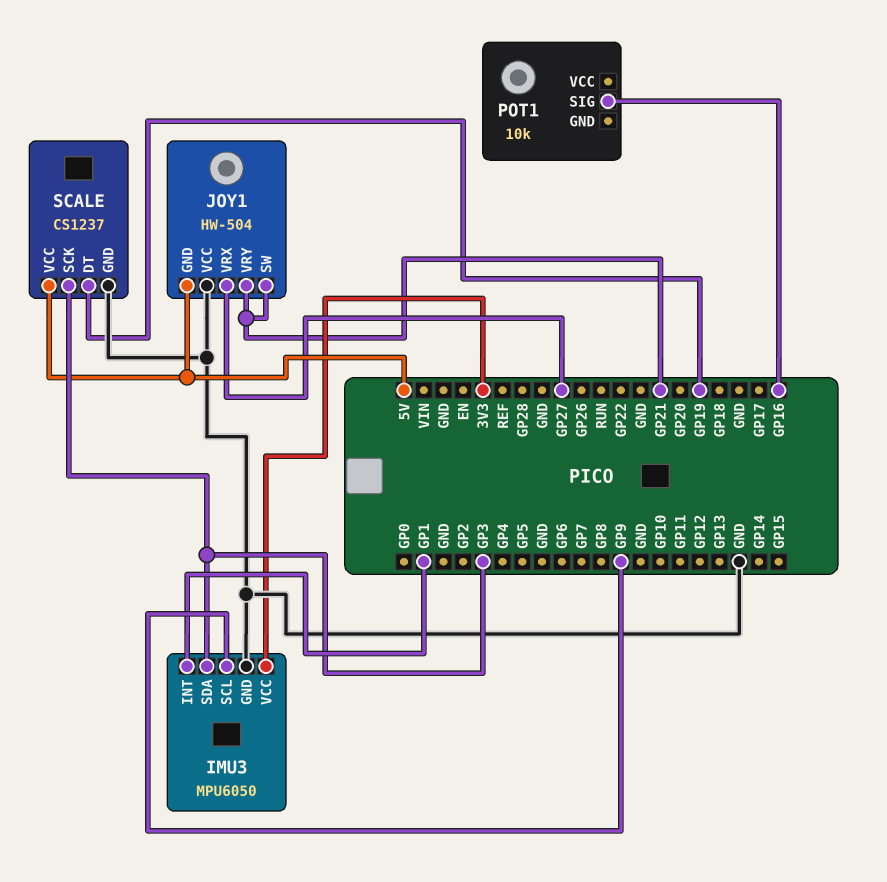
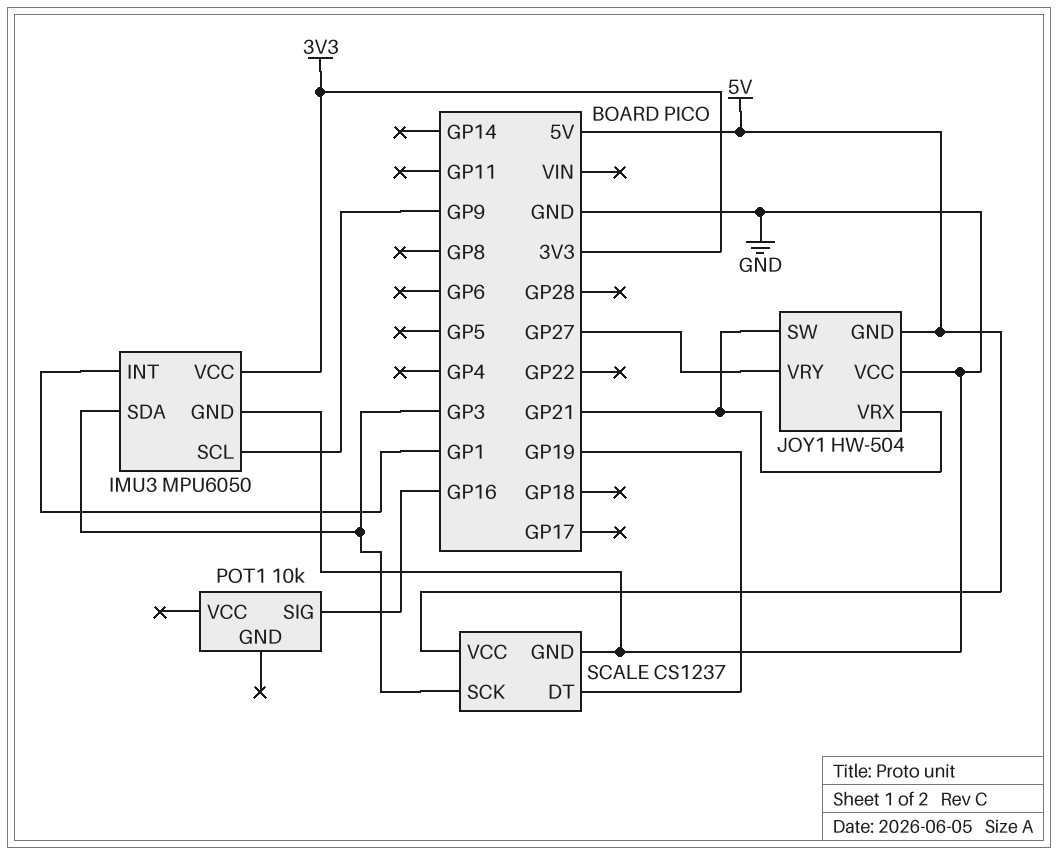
JOY1 pin VRX: GP27 -> GP21
JOY1 pin VRY: GP21 -> GP27

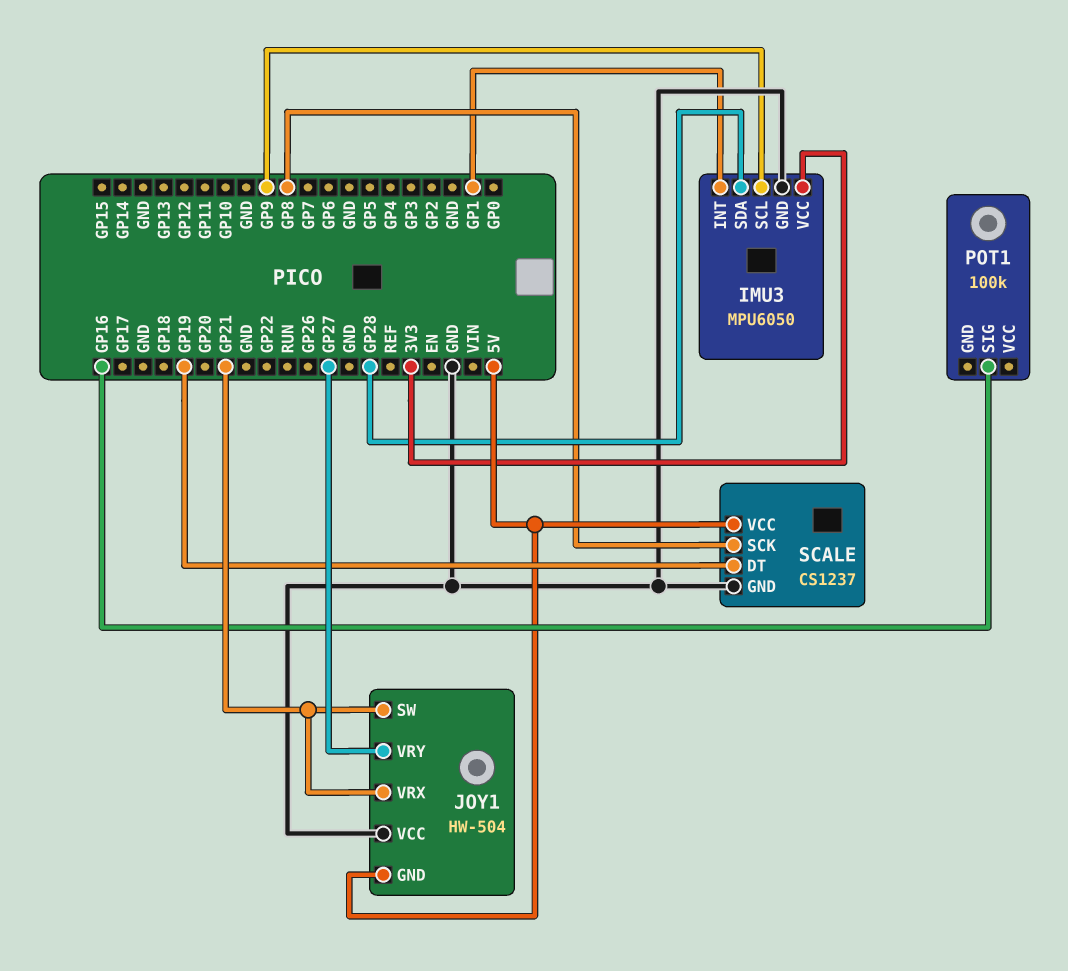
IMU3 pin SDA: GP3 -> GP28
POT1: 10k -> 100k
SCALE pin SCK: GP3 -> GP8

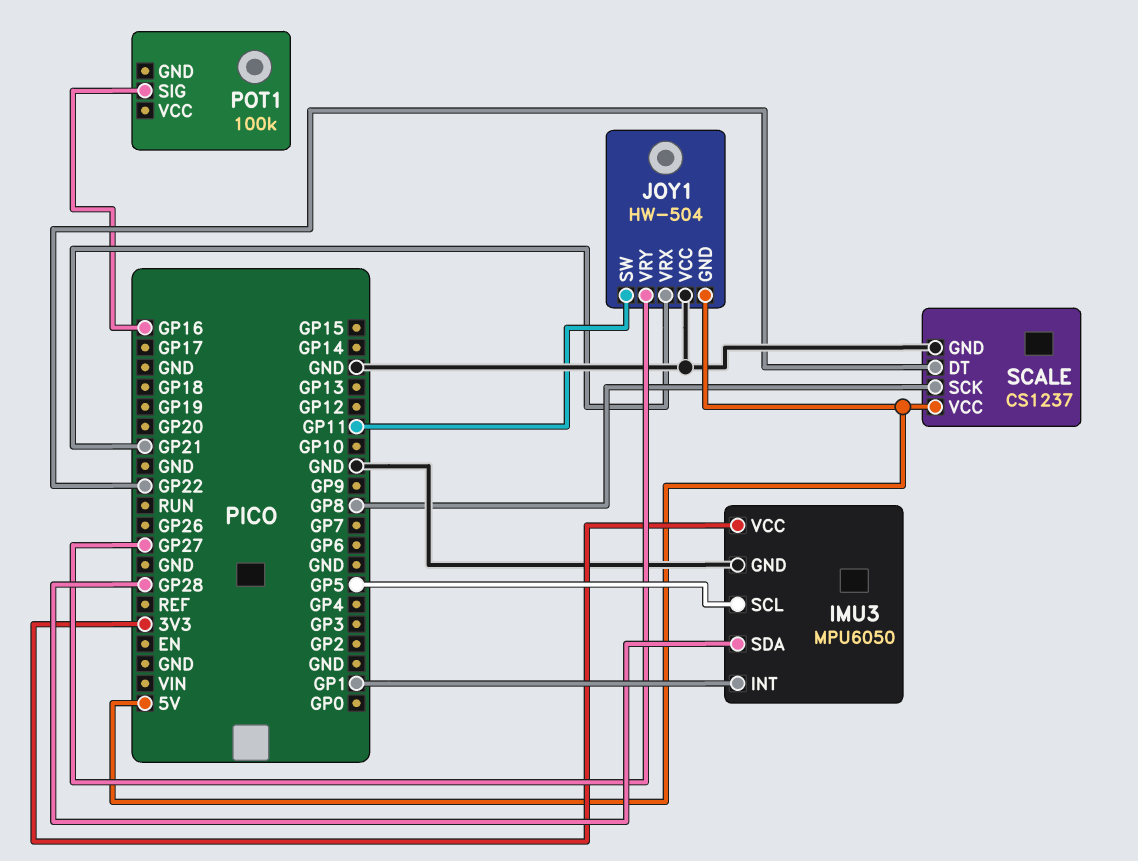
IMU3 pin SCL: GP9 -> GP5
JOY1 pin SW: GP21 -> GP11
SCALE pin DT: GP19 -> GP22

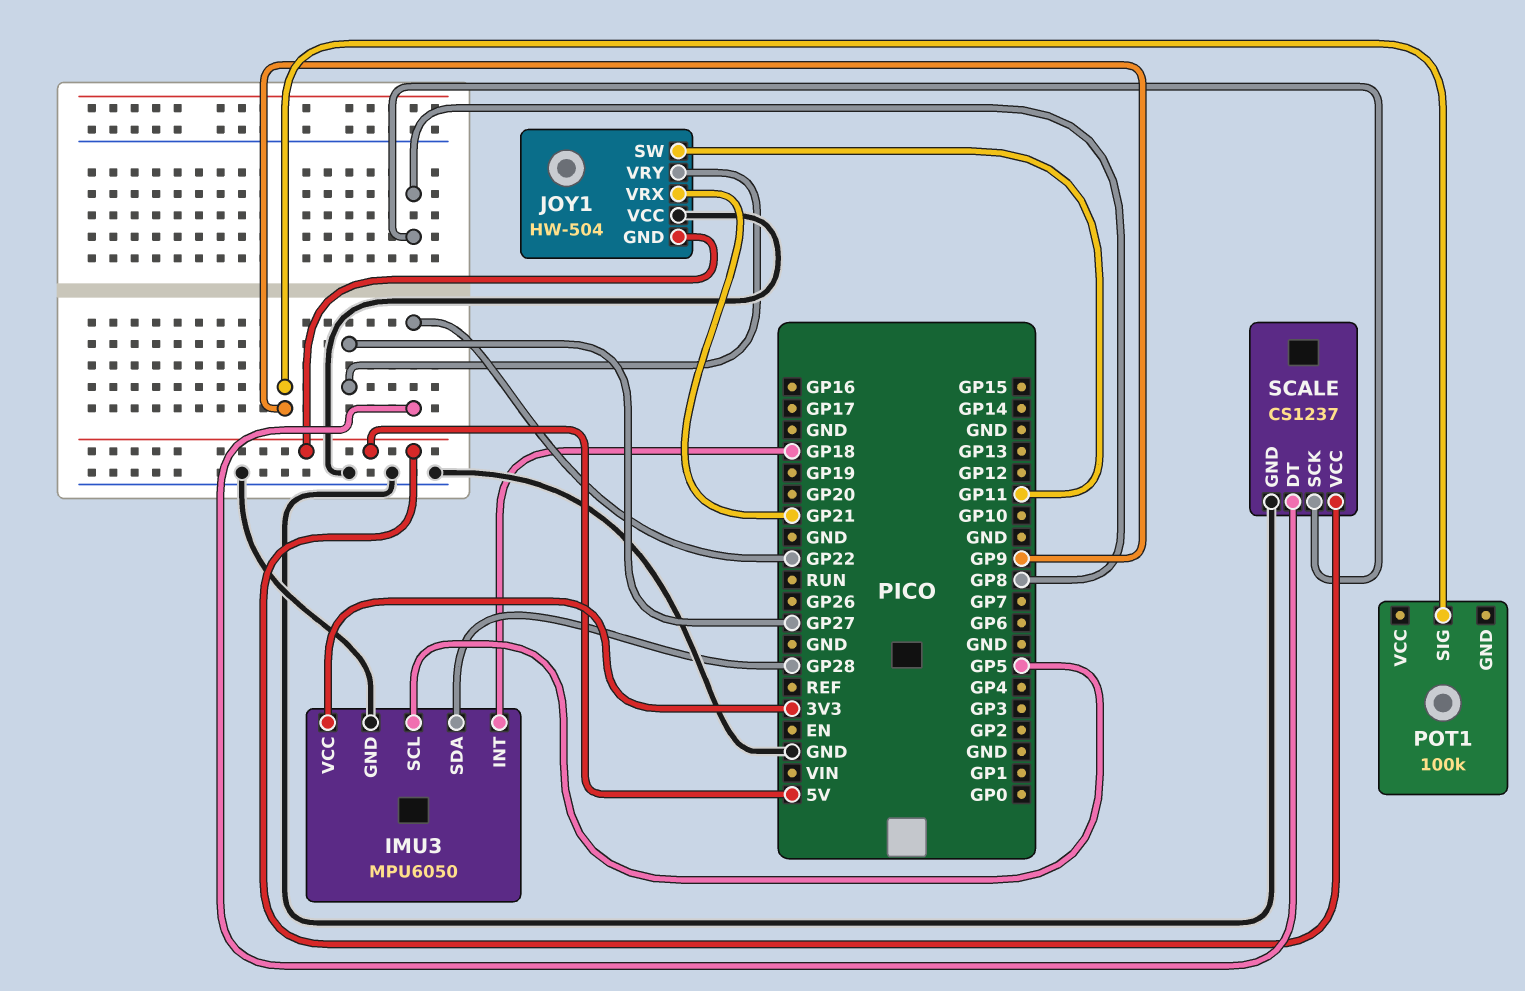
IMU3 pin INT: GP1 -> GP18
POT1 pin SIG: GP16 -> GP9

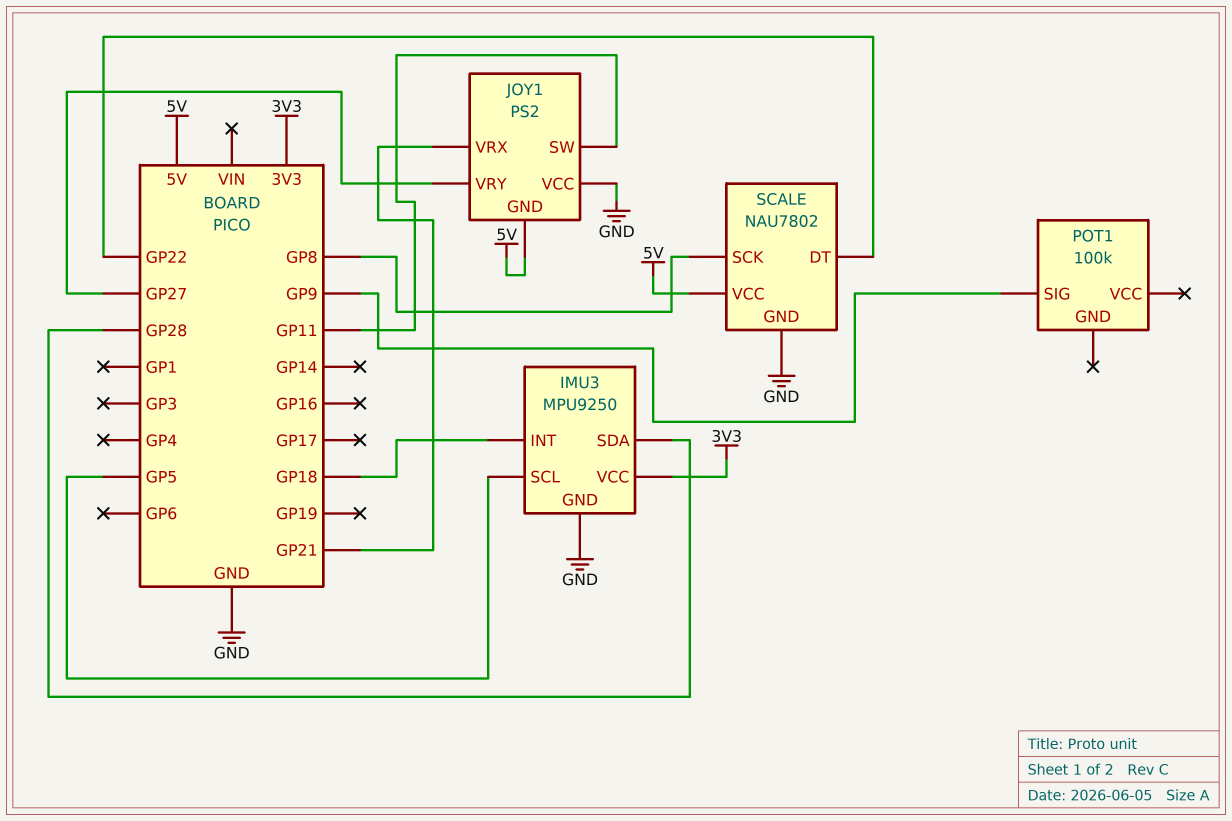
IMU3: MPU6050 -> MPU9250
JOY1: HW-504 -> PS2
SCALE: CS1237 -> NAU7802

